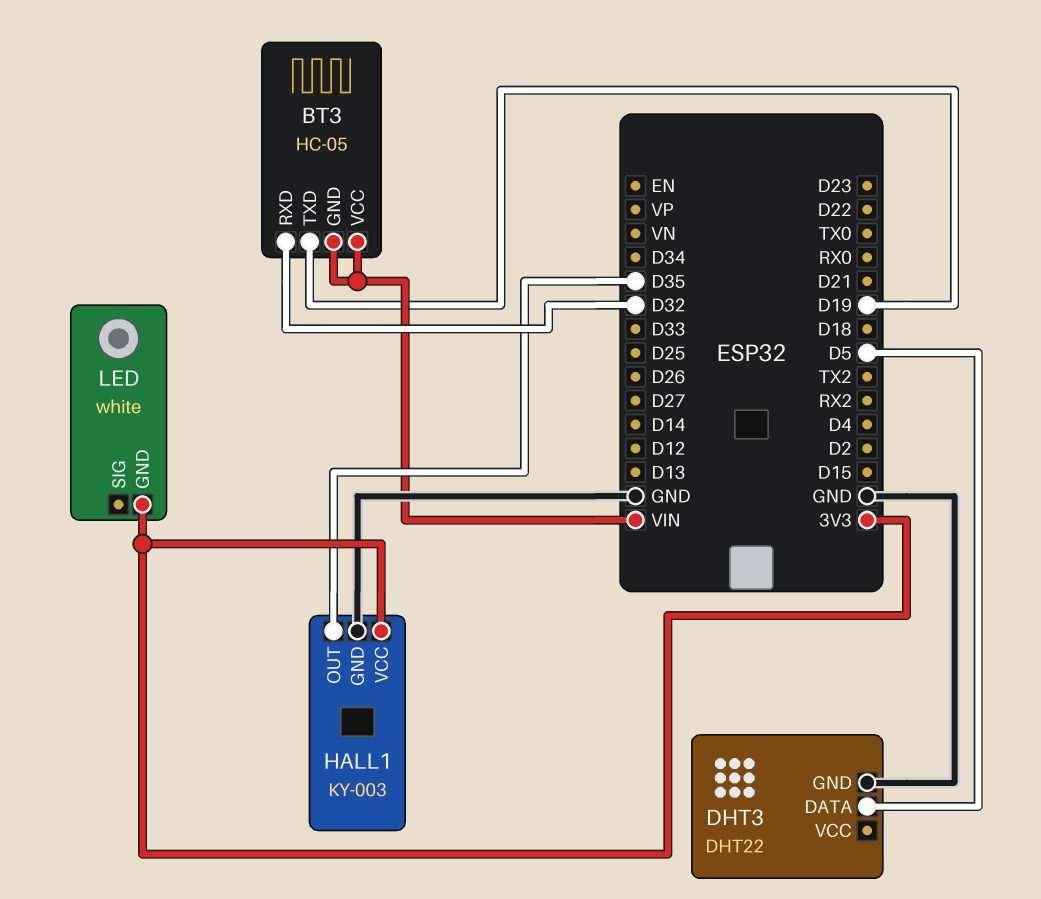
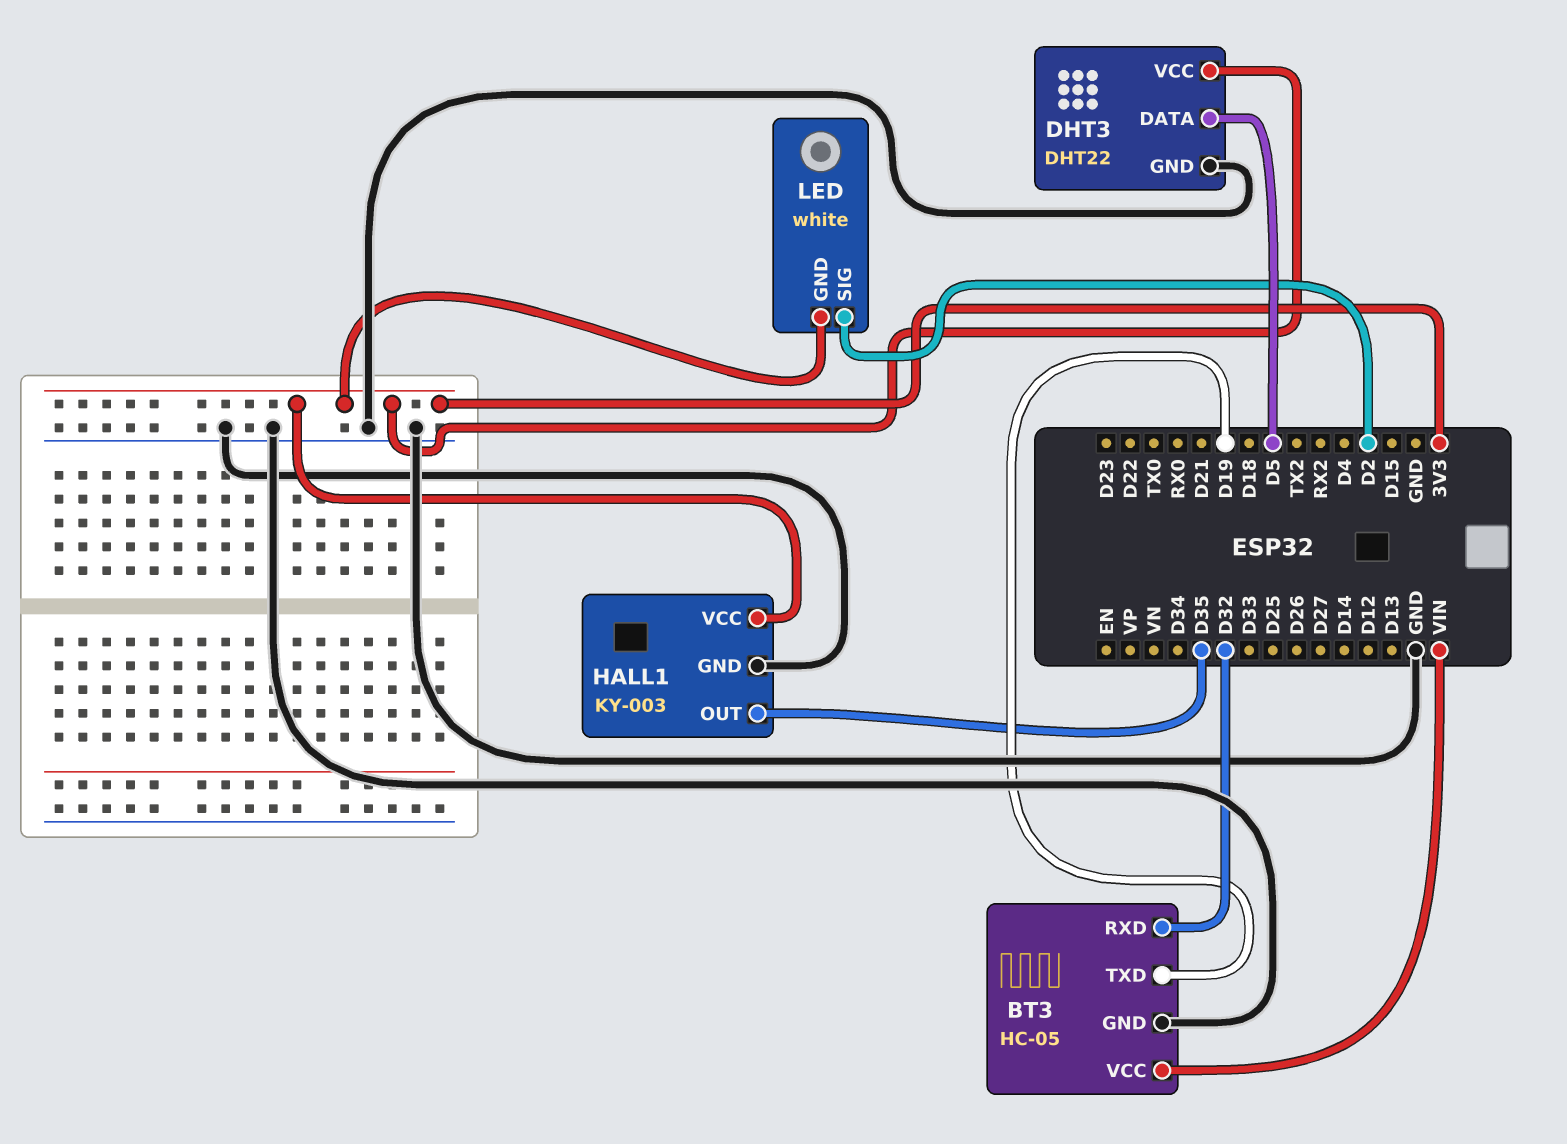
BT3 pin GND: VIN -> GND
DHT3 pin VCC: none -> 3V3
LED pin SIG: none -> D2

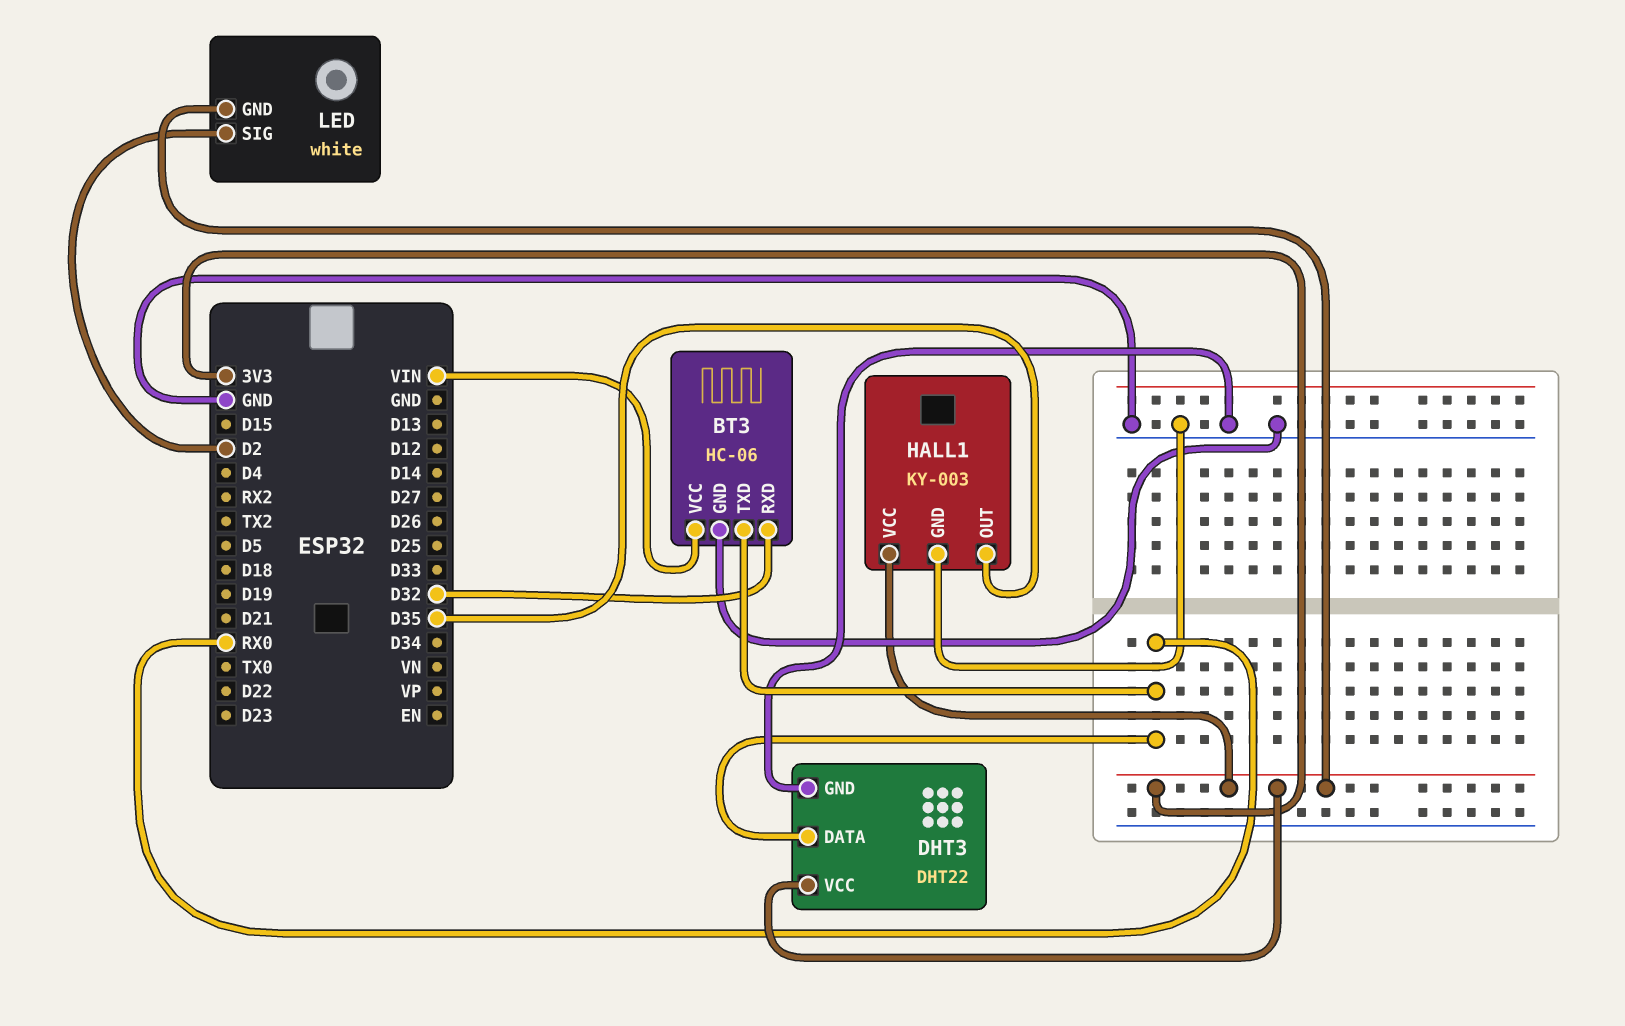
BT3: HC-05 -> HC-06
BT3 pin TXD: D19 -> RX0
DHT3 pin DATA: D5 -> RX0

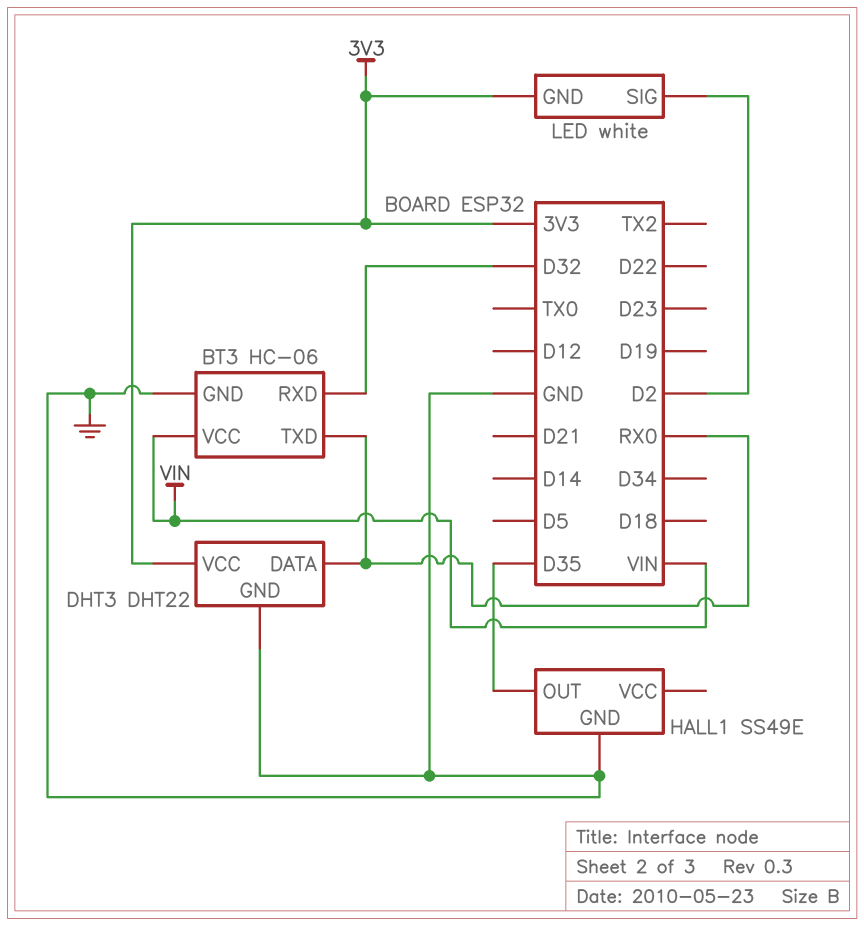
HALL1: KY-003 -> SS49E
HALL1 pin VCC: 3V3 -> none

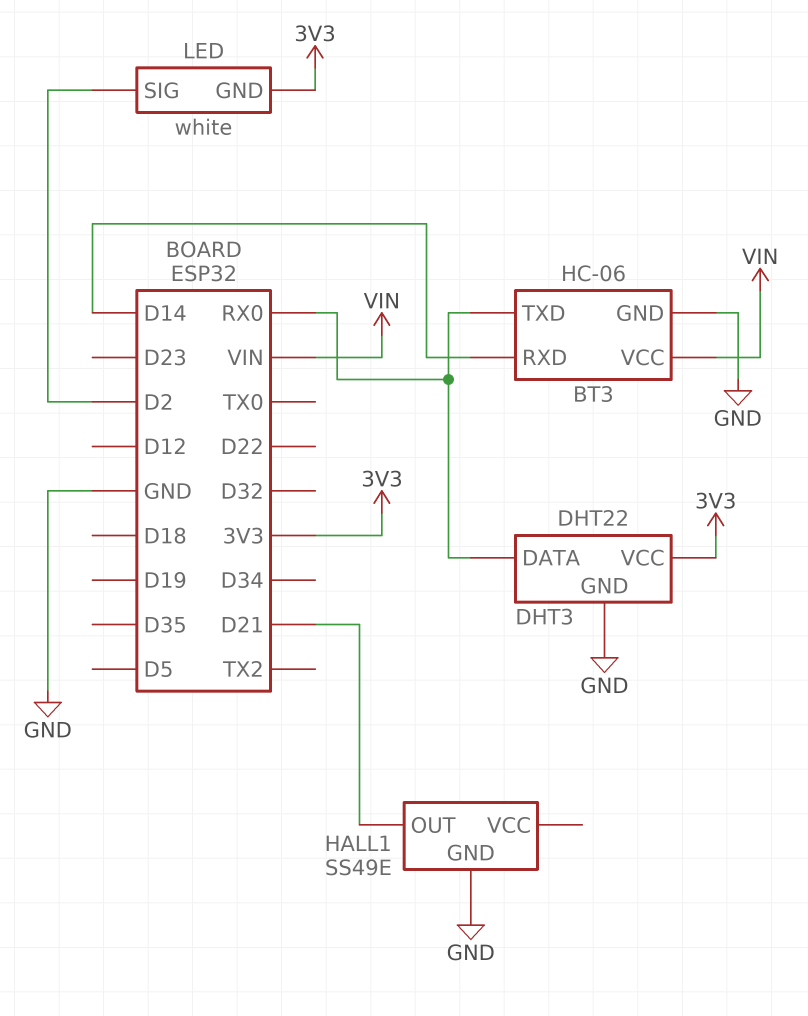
BT3 pin RXD: D32 -> D14
HALL1 pin OUT: D35 -> D21

